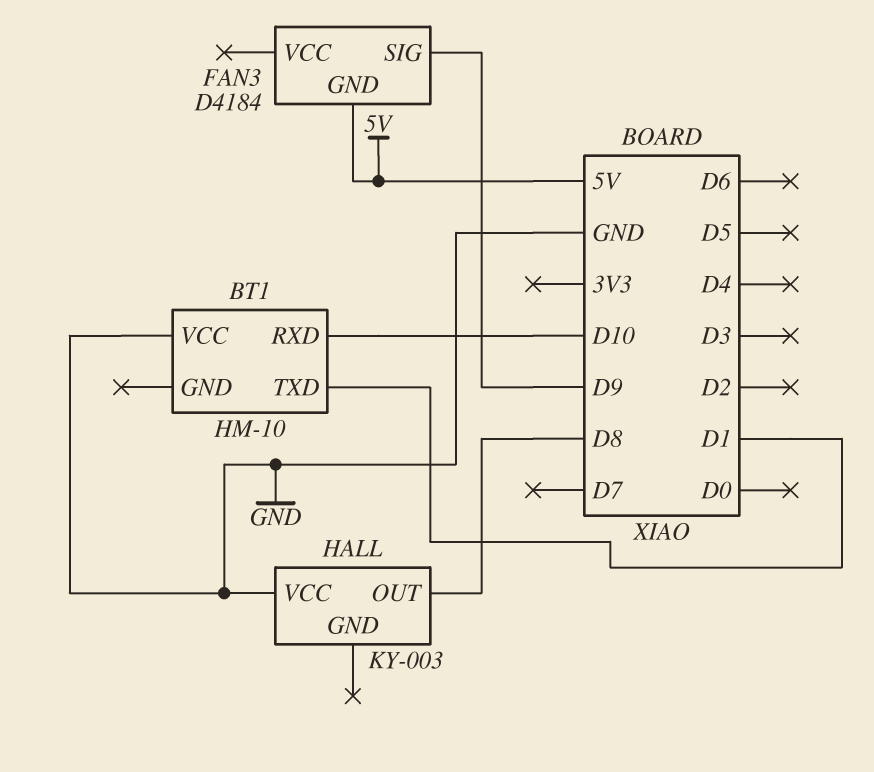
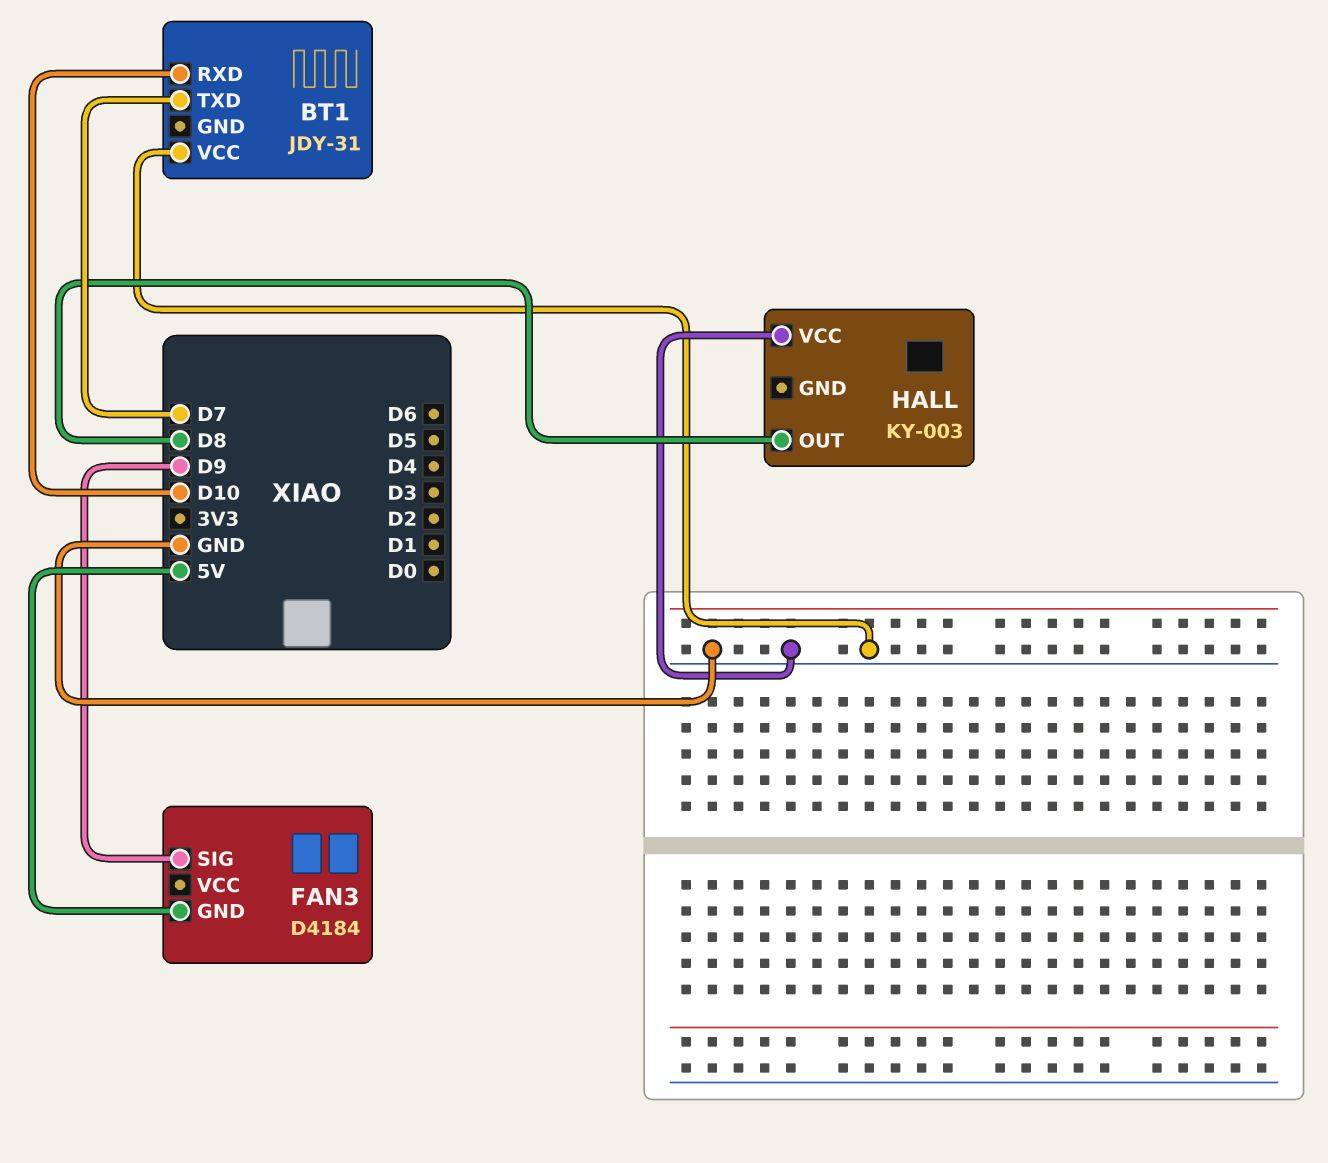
BT1: HM-10 -> JDY-31
BT1 pin TXD: D1 -> D7

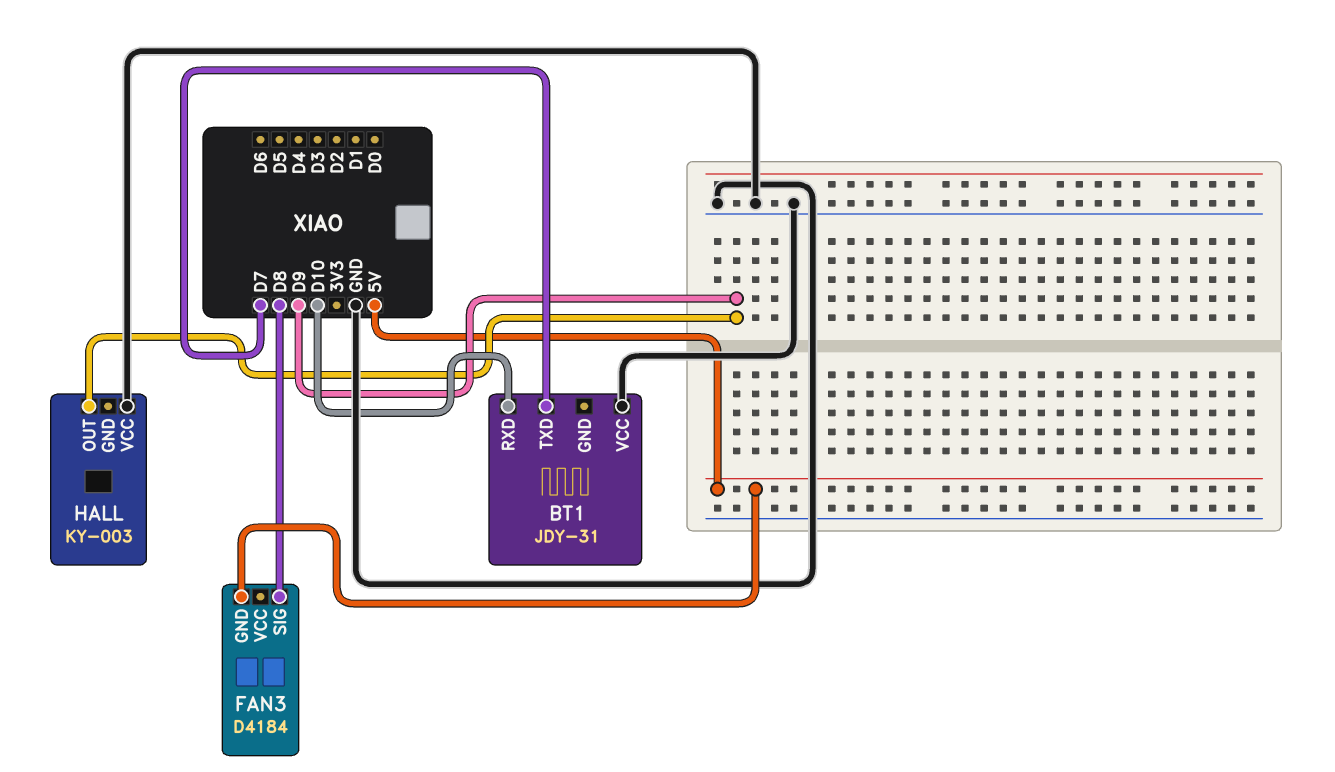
FAN3 pin SIG: D9 -> D8
HALL pin OUT: D8 -> D9

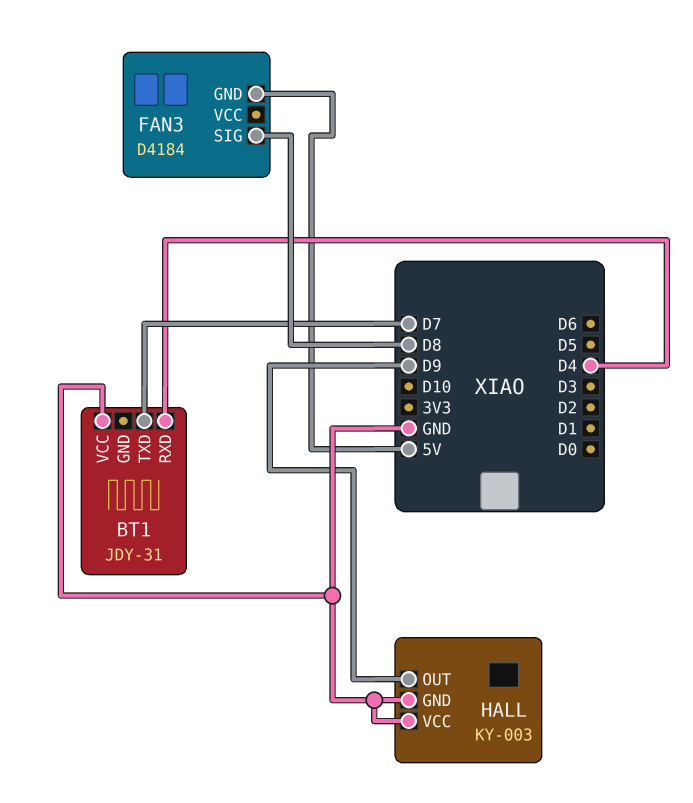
BT1 pin RXD: D10 -> D4
HALL pin GND: none -> GND

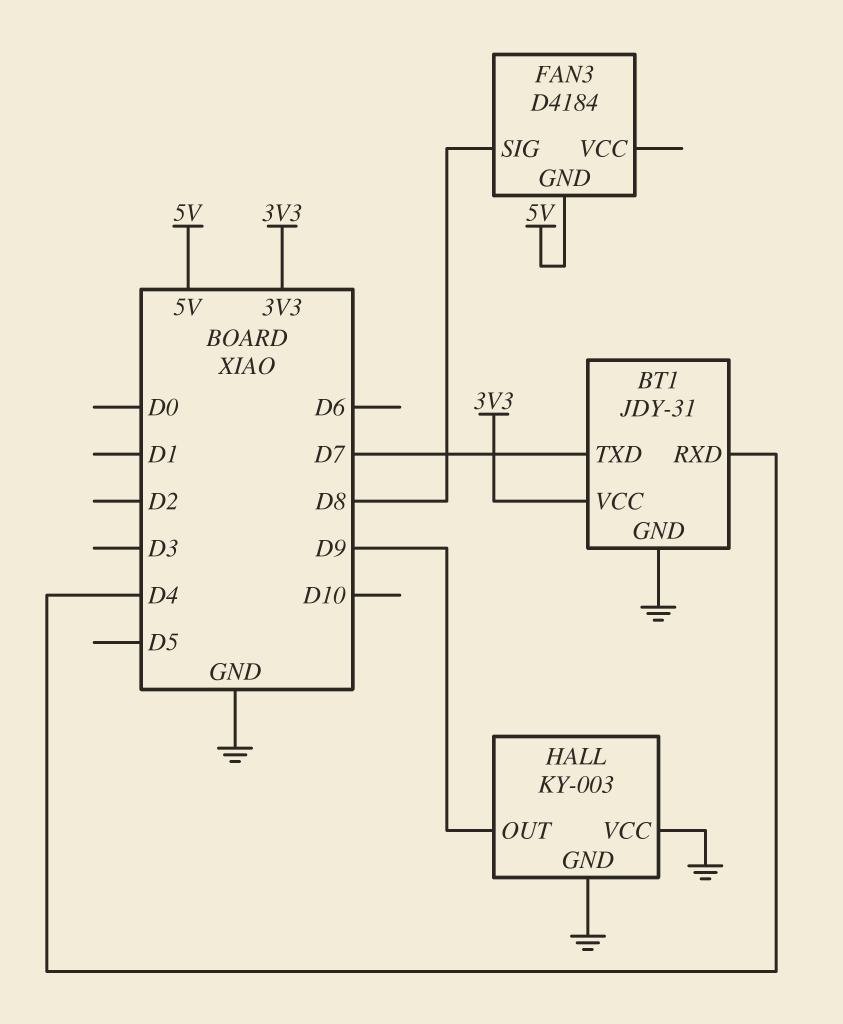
BT1 pin GND: none -> GND
BT1 pin VCC: GND -> 3V3

